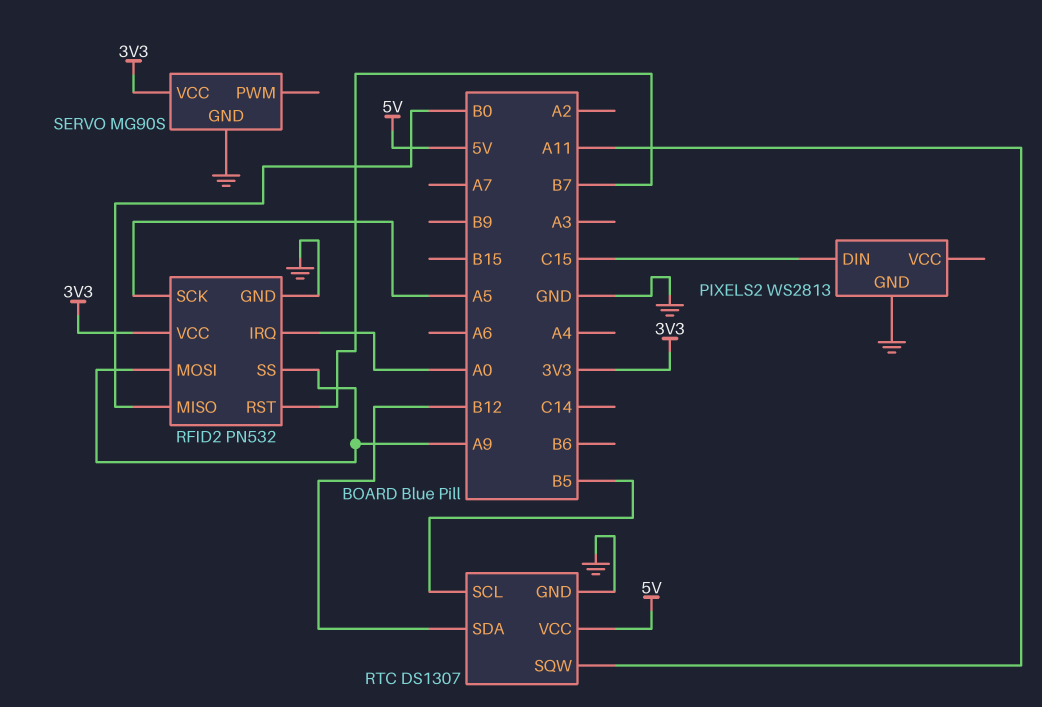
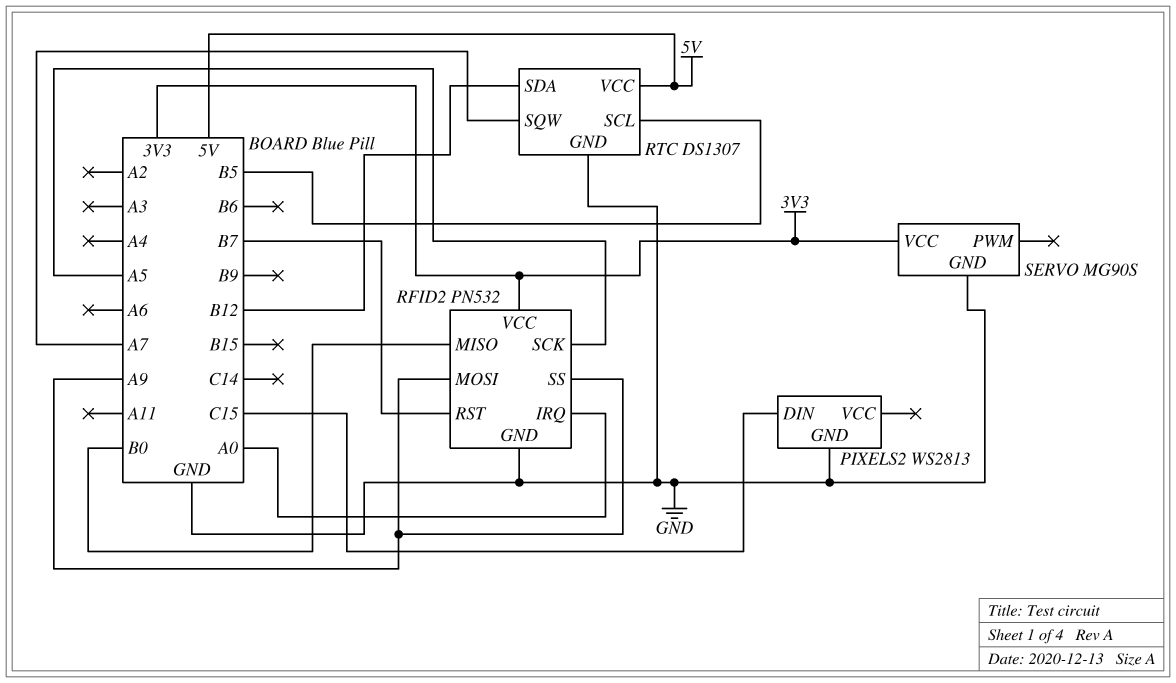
RTC pin SQW: A11 -> A7

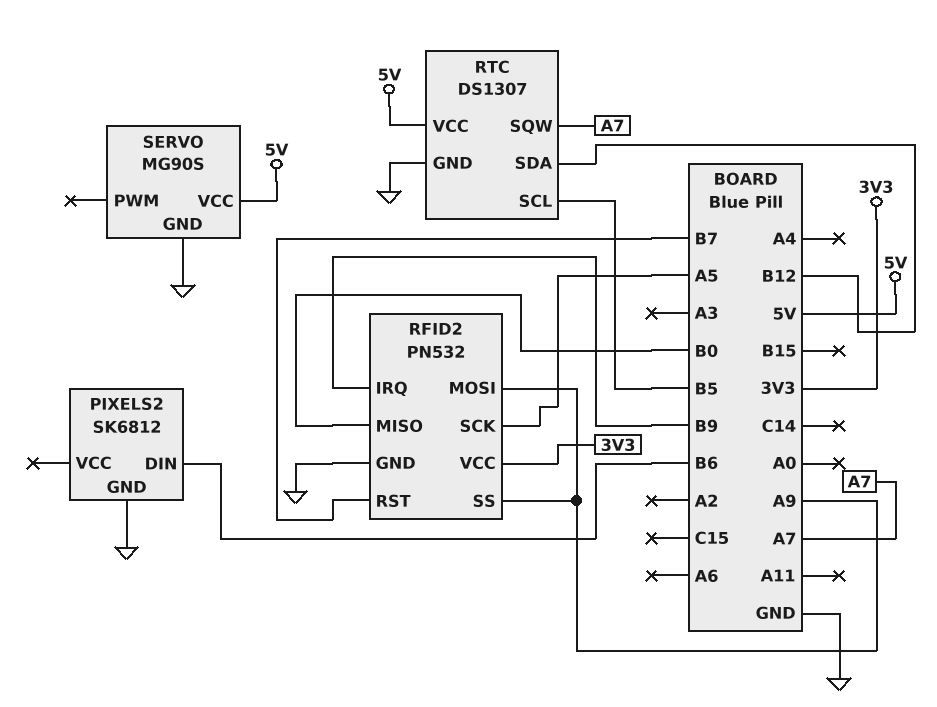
PIXELS2: WS2813 -> SK6812
PIXELS2 pin DIN: C15 -> B6
RFID2 pin IRQ: A0 -> B9
SERVO pin VCC: 3V3 -> 5V

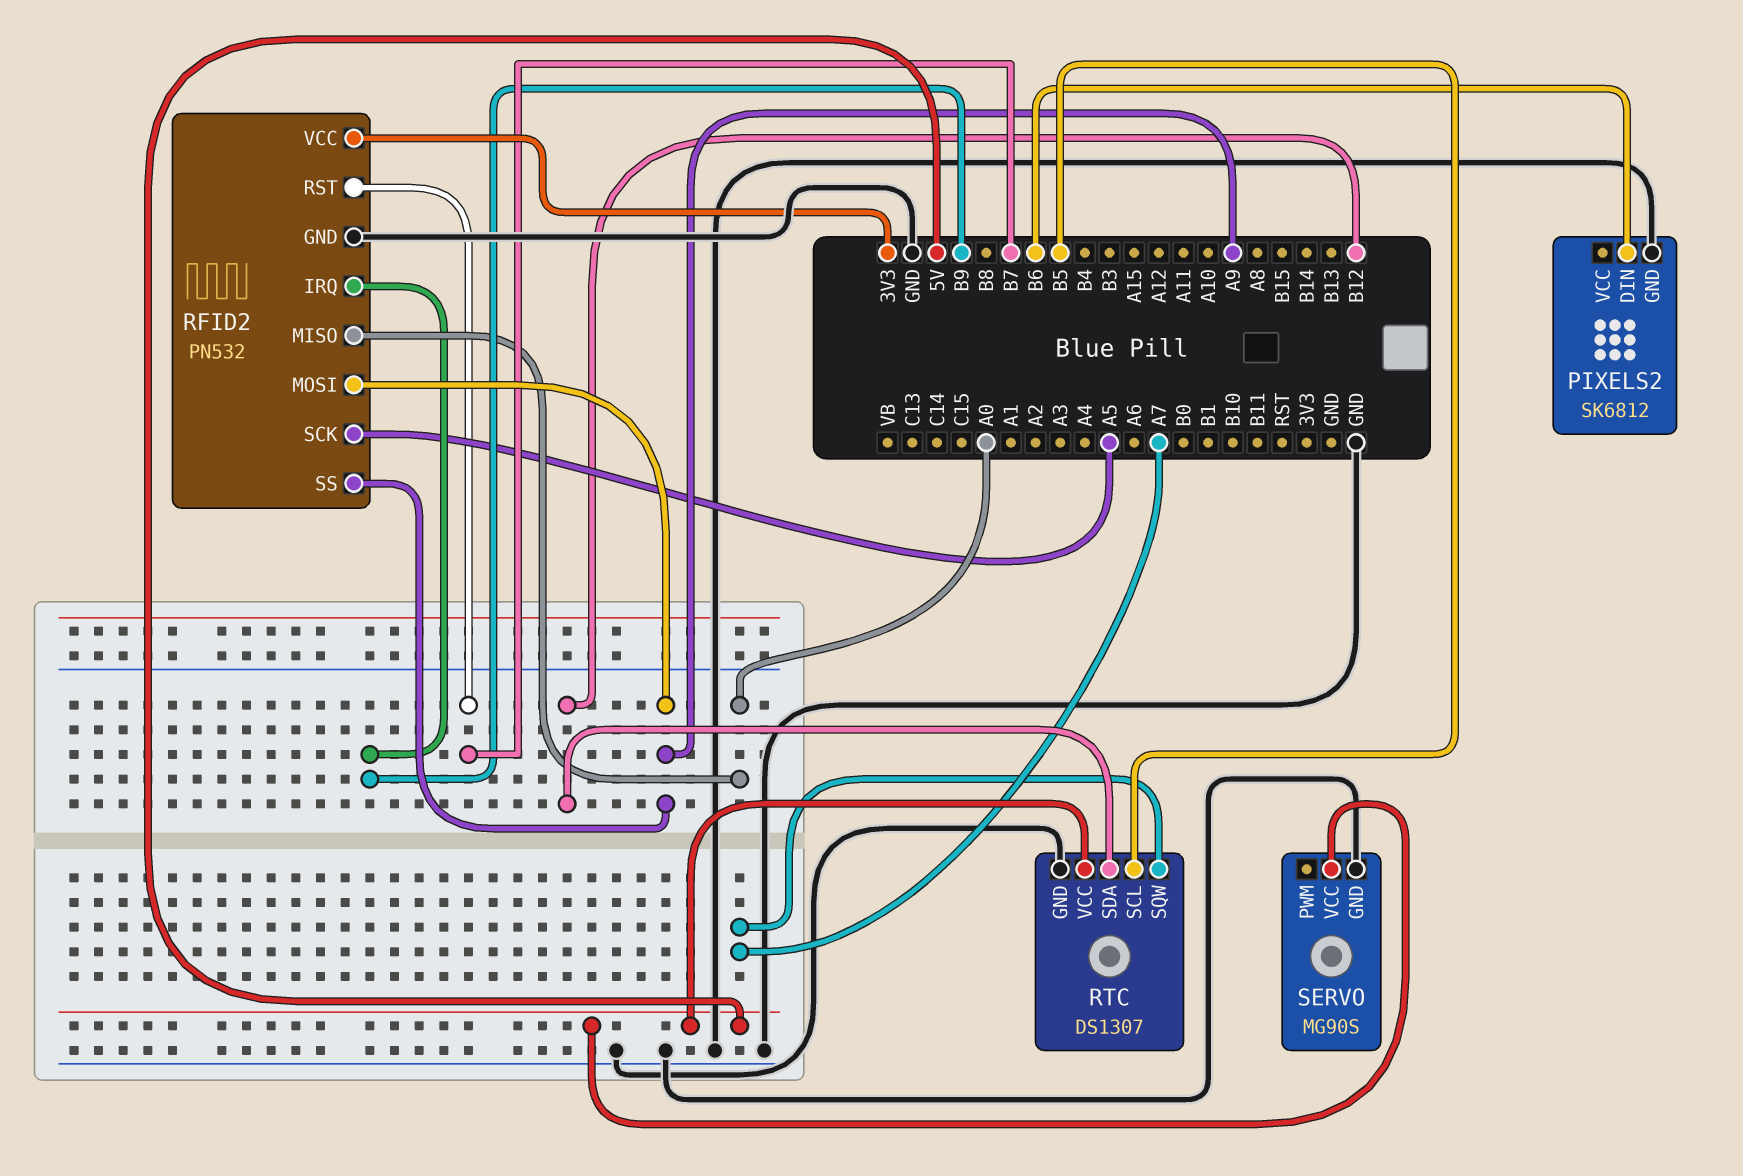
RFID2 pin MISO: B0 -> A0

